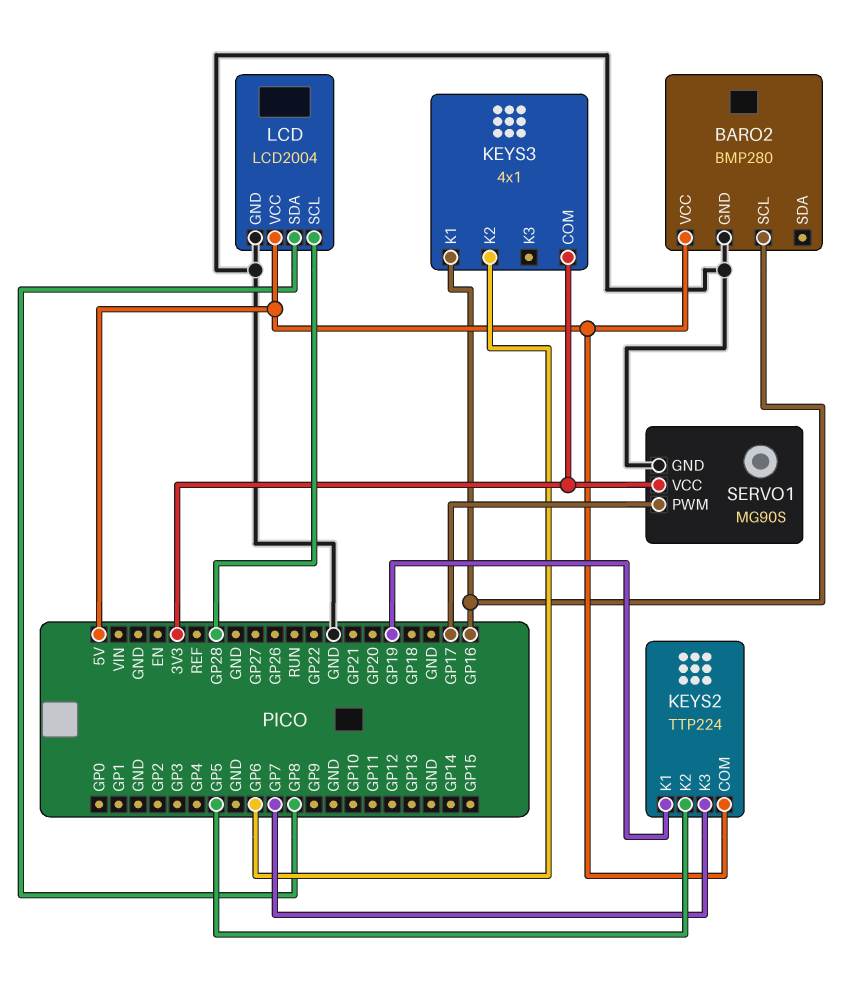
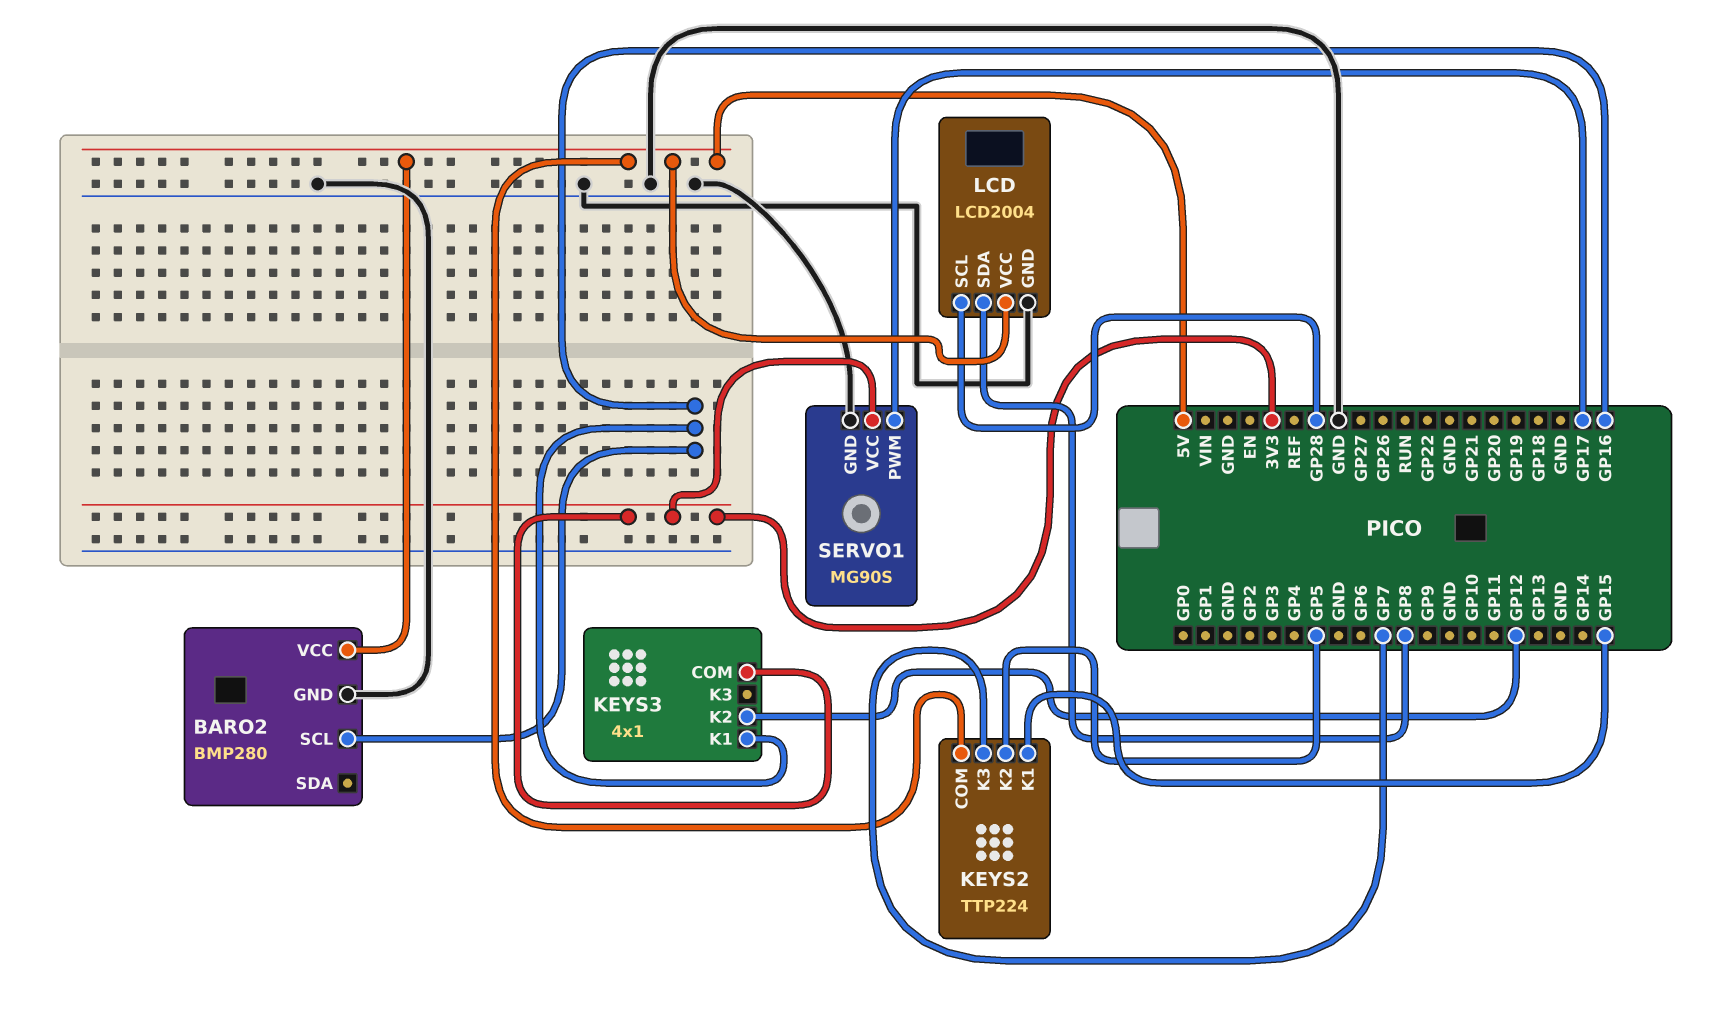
KEYS2 pin K1: GP19 -> GP15
KEYS3 pin K2: GP6 -> GP12

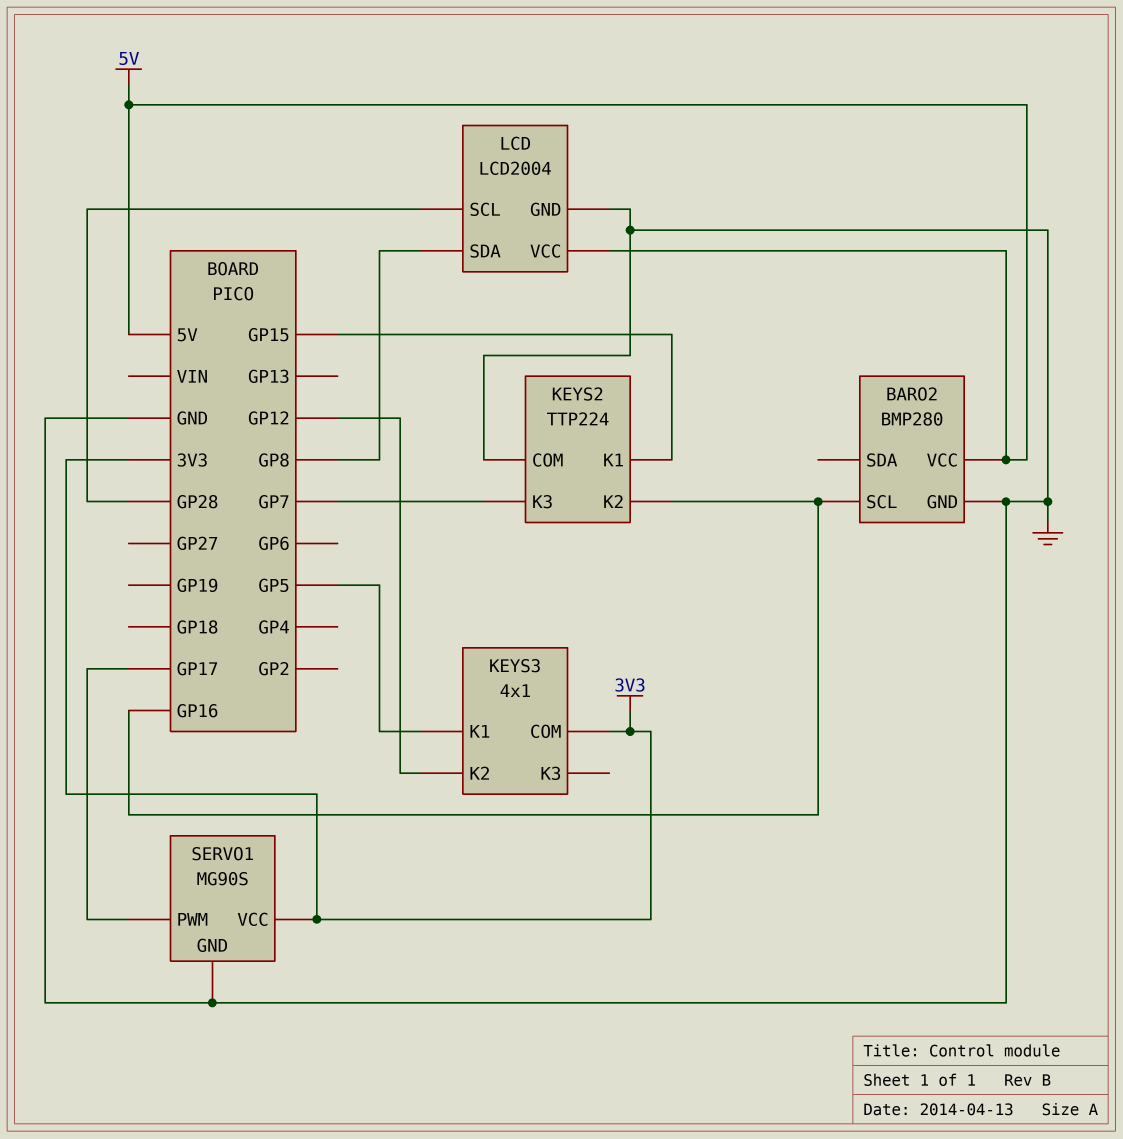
KEYS2 pin COM: 5V -> GND
KEYS2 pin K2: GP5 -> GP16
KEYS3 pin K1: GP16 -> GP5

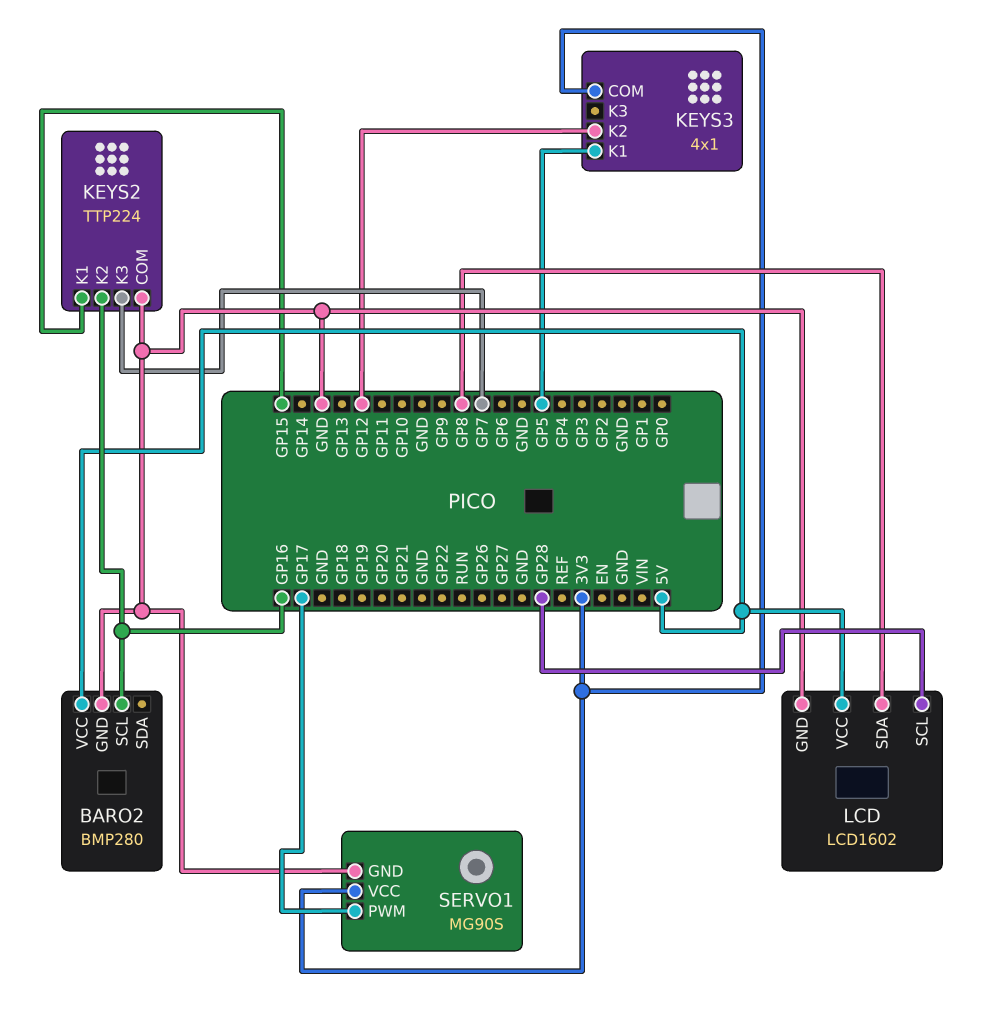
LCD: LCD2004 -> LCD1602

